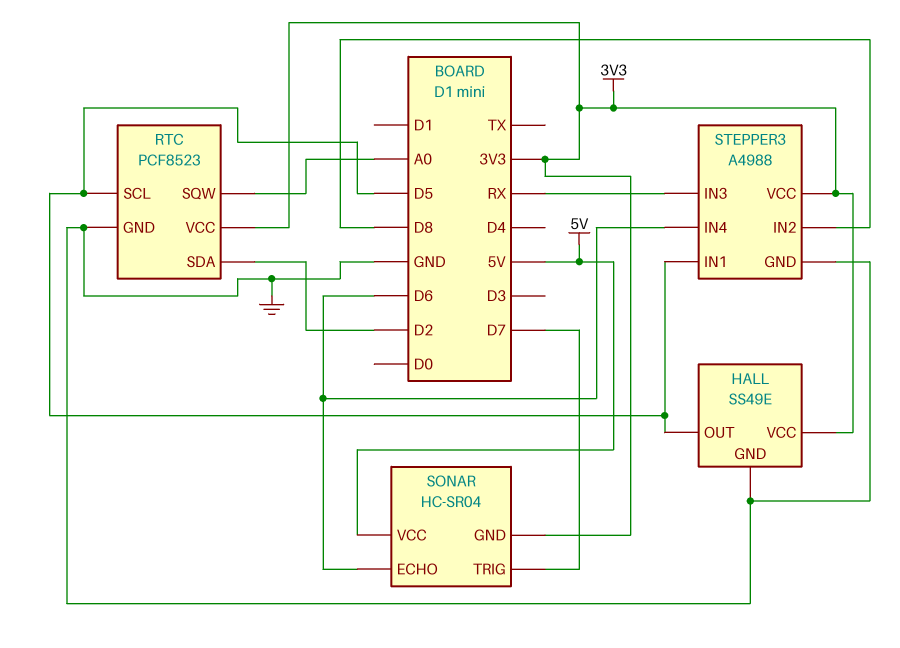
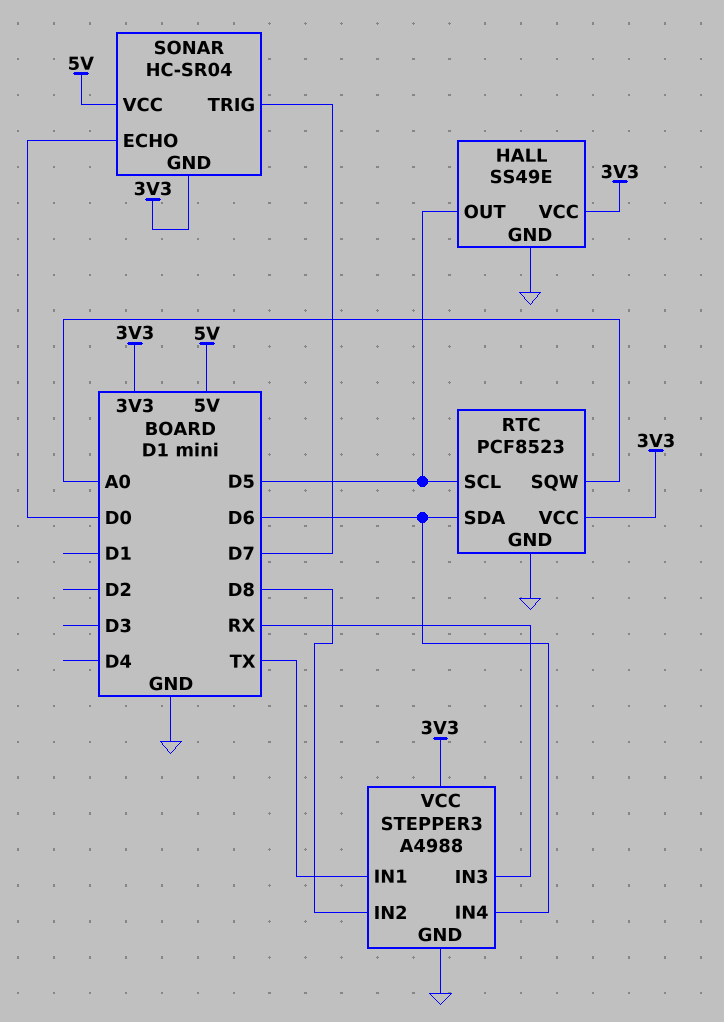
RTC pin SDA: D2 -> D6
SONAR pin ECHO: D6 -> D0
STEPPER3 pin IN1: D5 -> TX

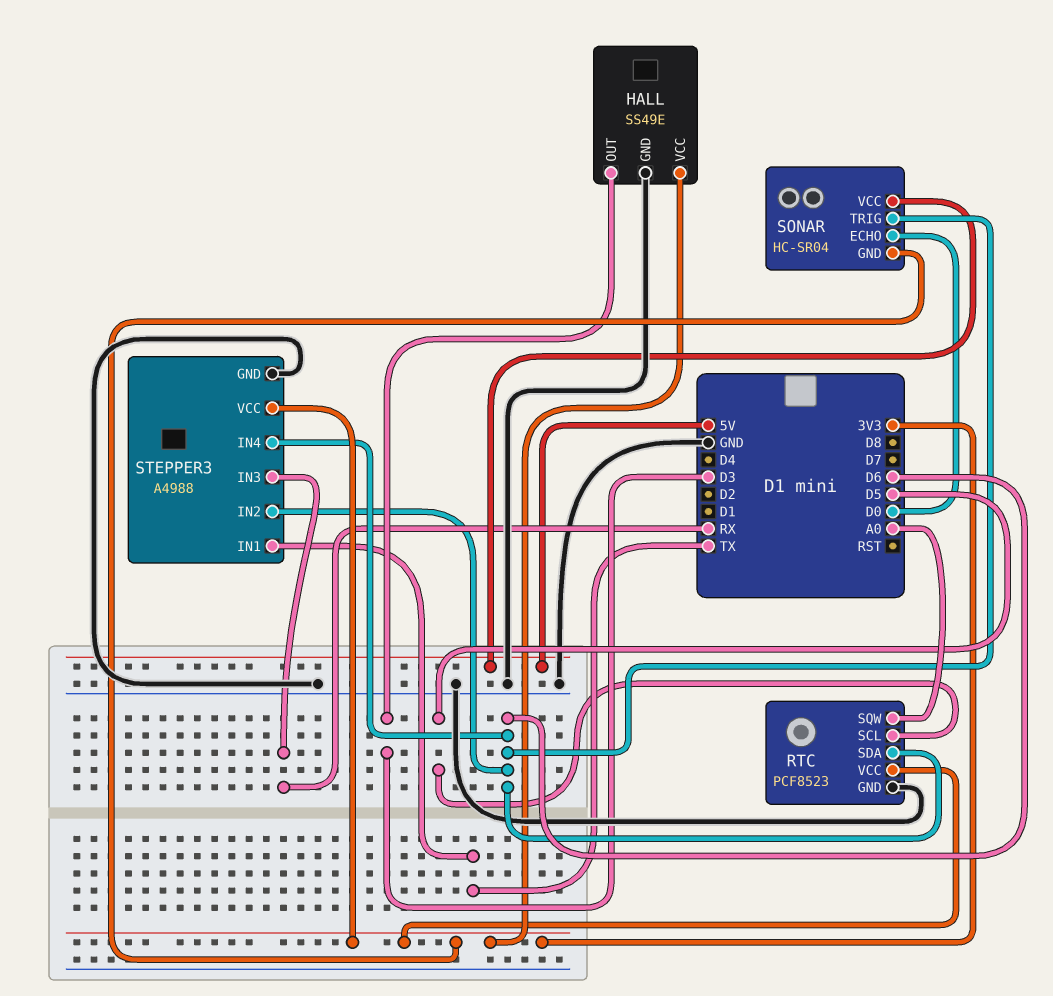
HALL pin OUT: D5 -> D3
SONAR pin TRIG: D7 -> D6
STEPPER3 pin IN2: D8 -> D6

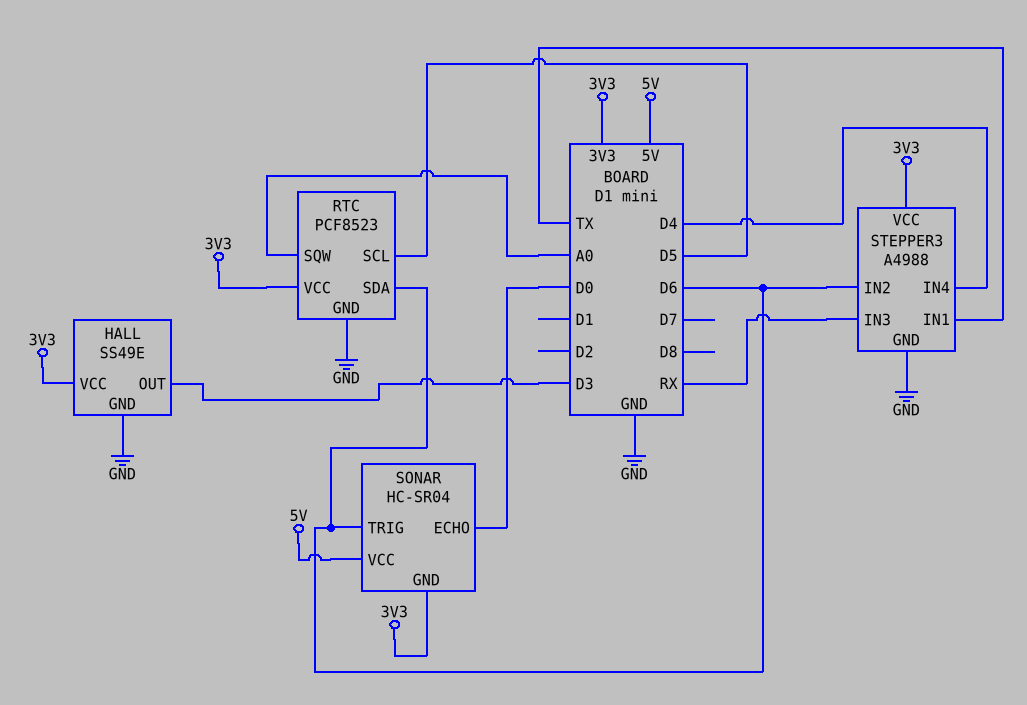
STEPPER3 pin IN4: D6 -> D4

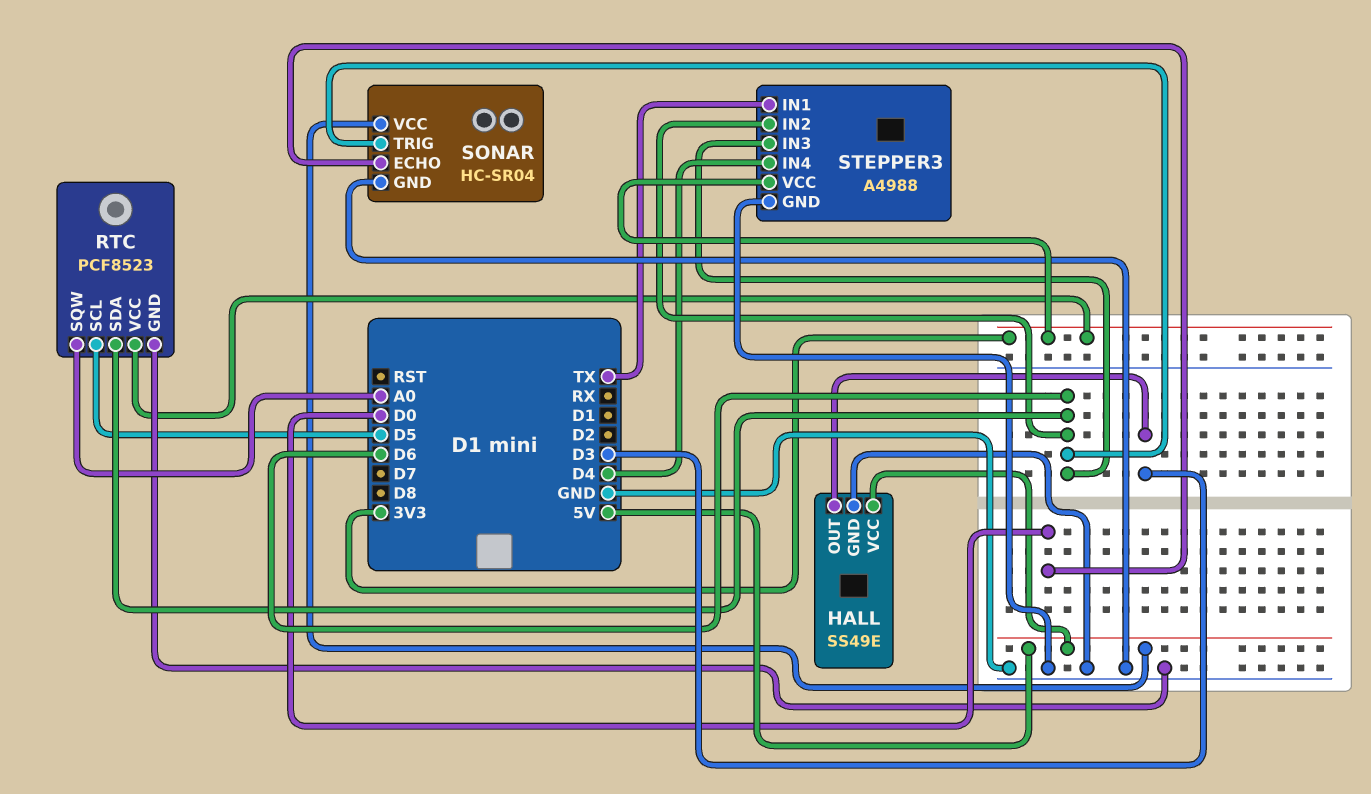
HALL pin VCC: 3V3 -> 5V
SONAR pin GND: 3V3 -> GND
STEPPER3 pin IN3: RX -> D6

